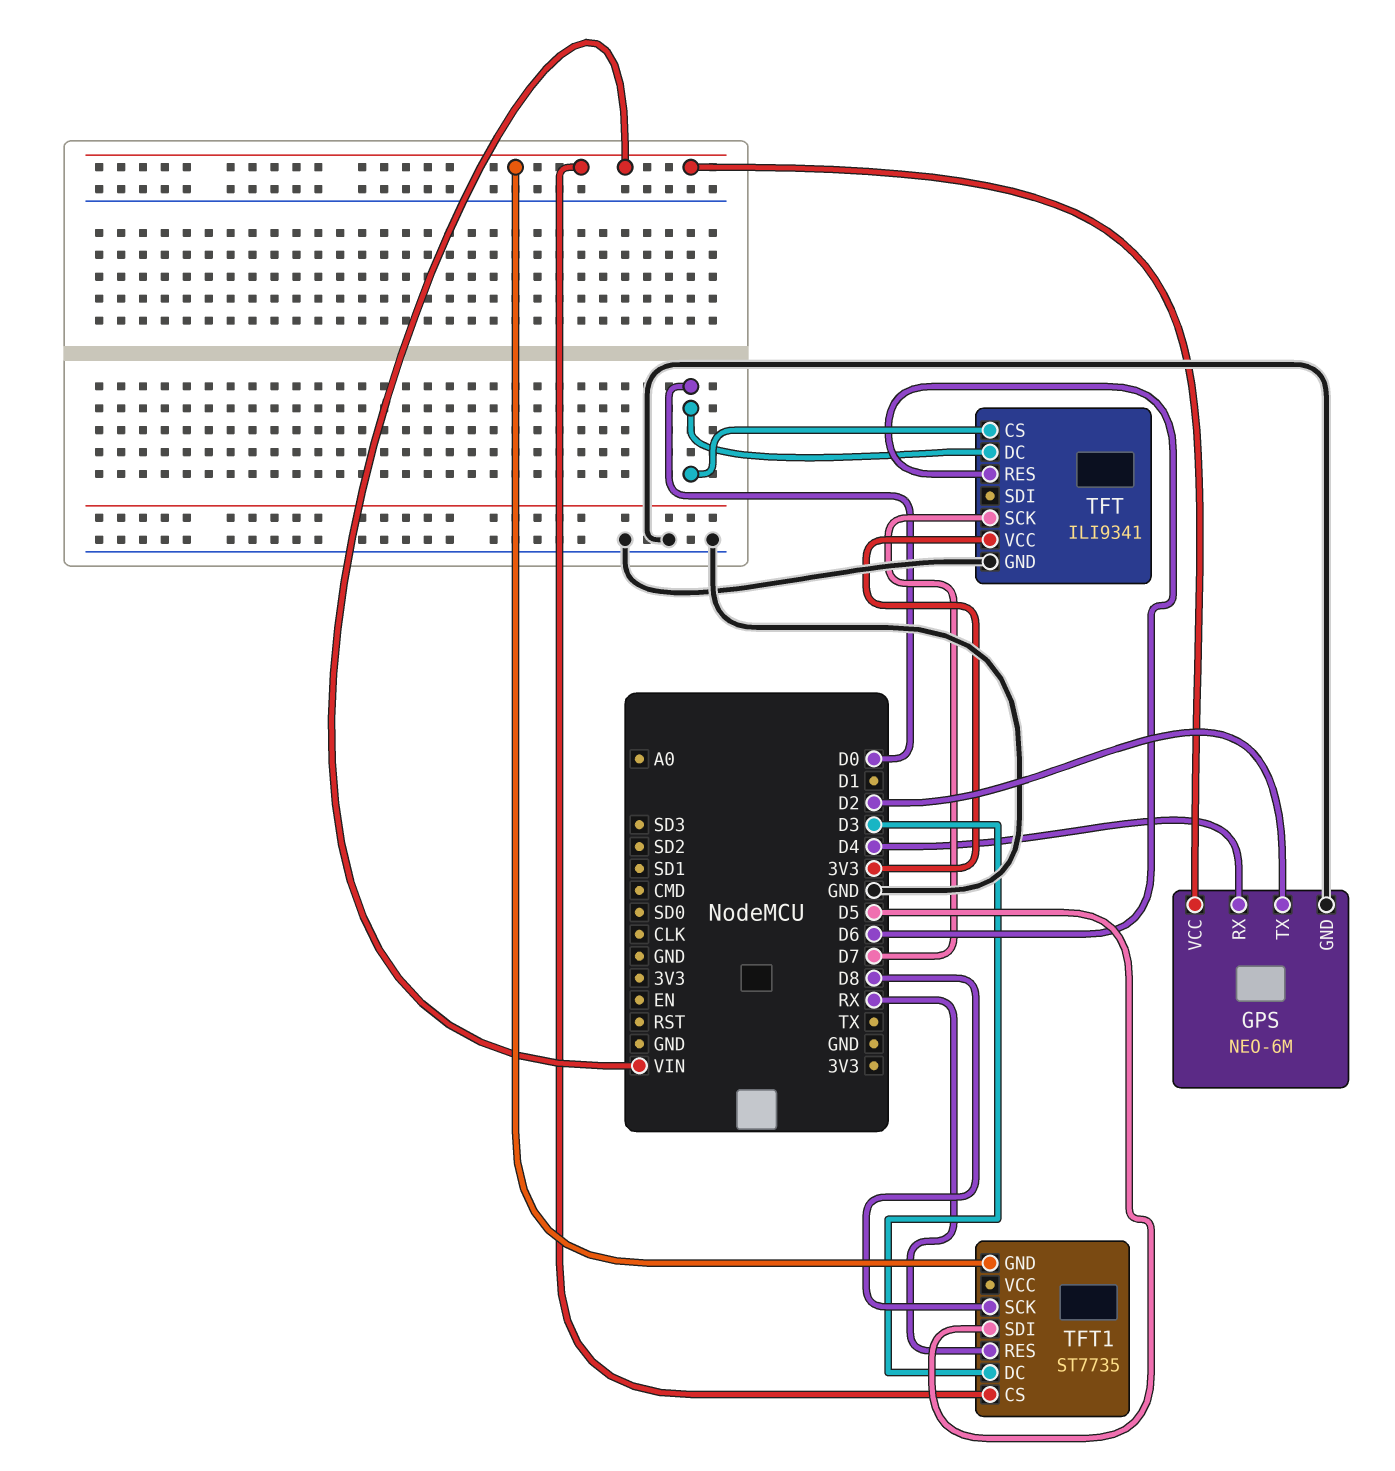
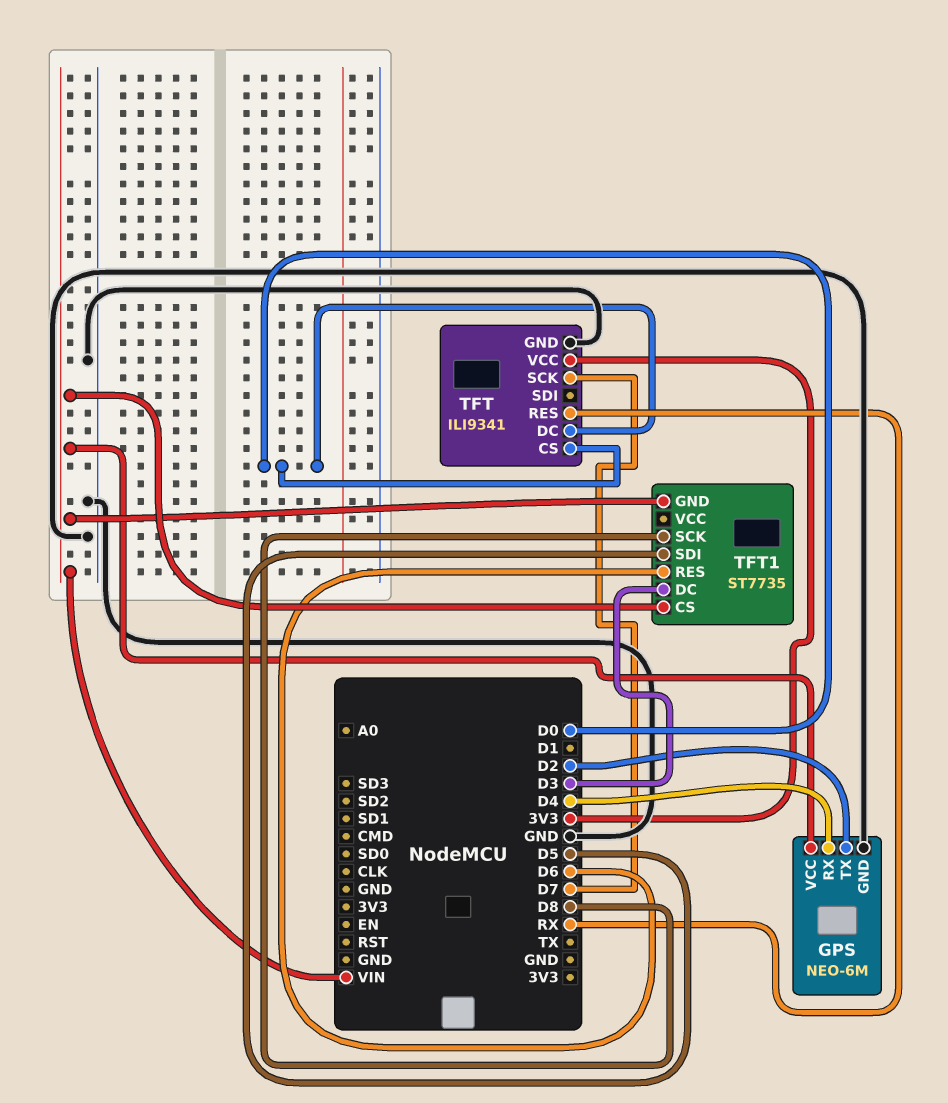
TFT pin RES: D6 -> RX
TFT1 pin RES: RX -> D6

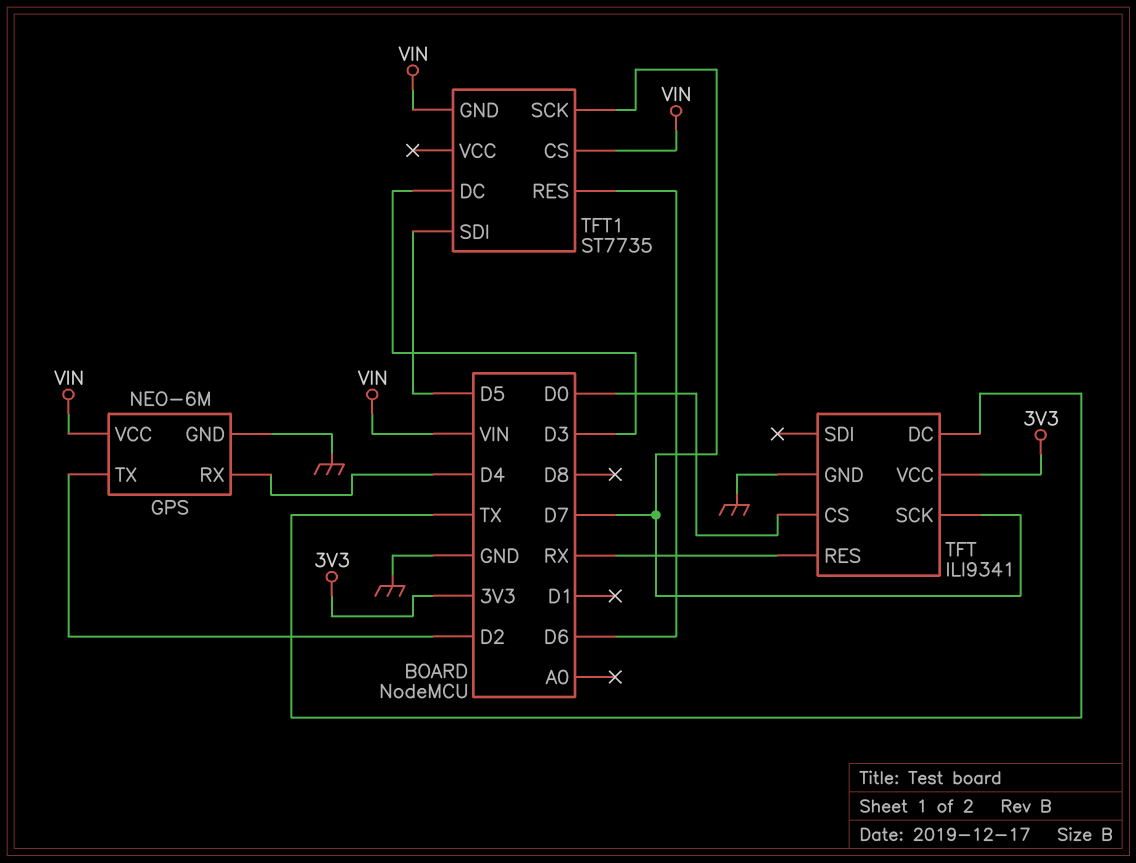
TFT pin DC: D0 -> TX
TFT1 pin SCK: D8 -> D7

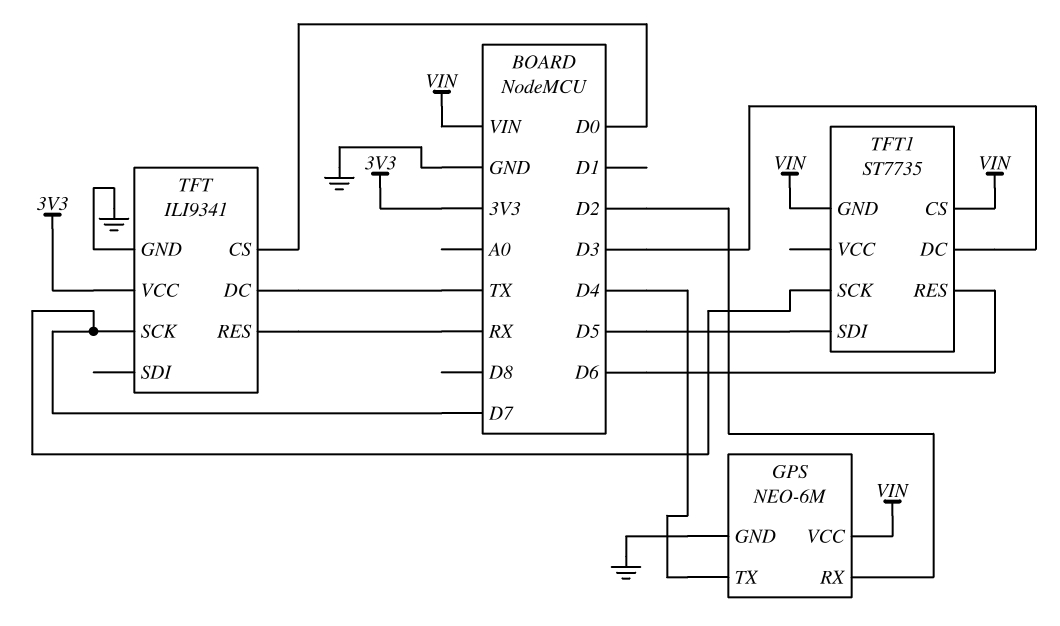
GPS pin RX: D4 -> D2
GPS pin TX: D2 -> D4

